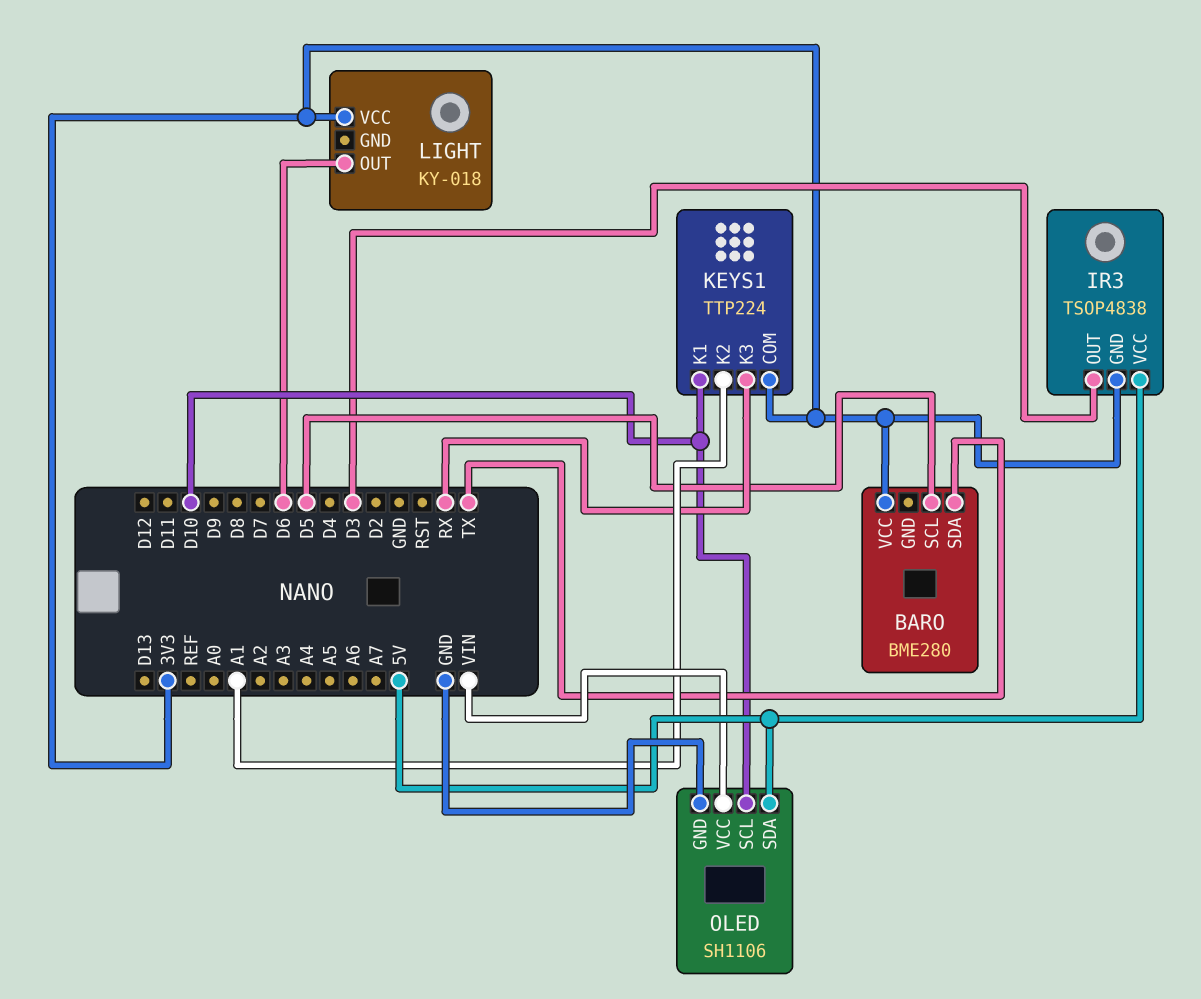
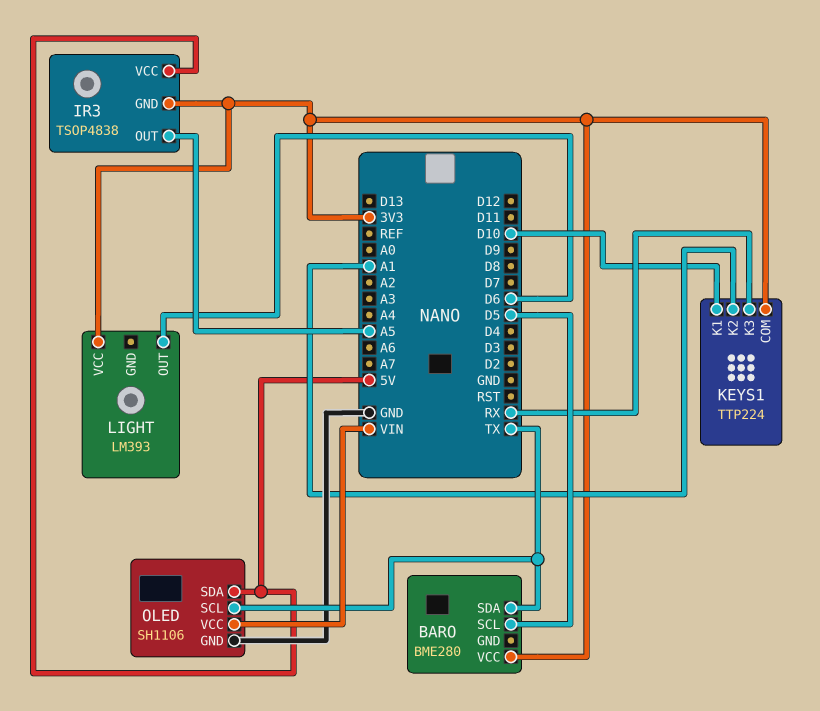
IR3 pin OUT: D3 -> A5
LIGHT: KY-018 -> LM393
OLED pin SCL: D10 -> TX

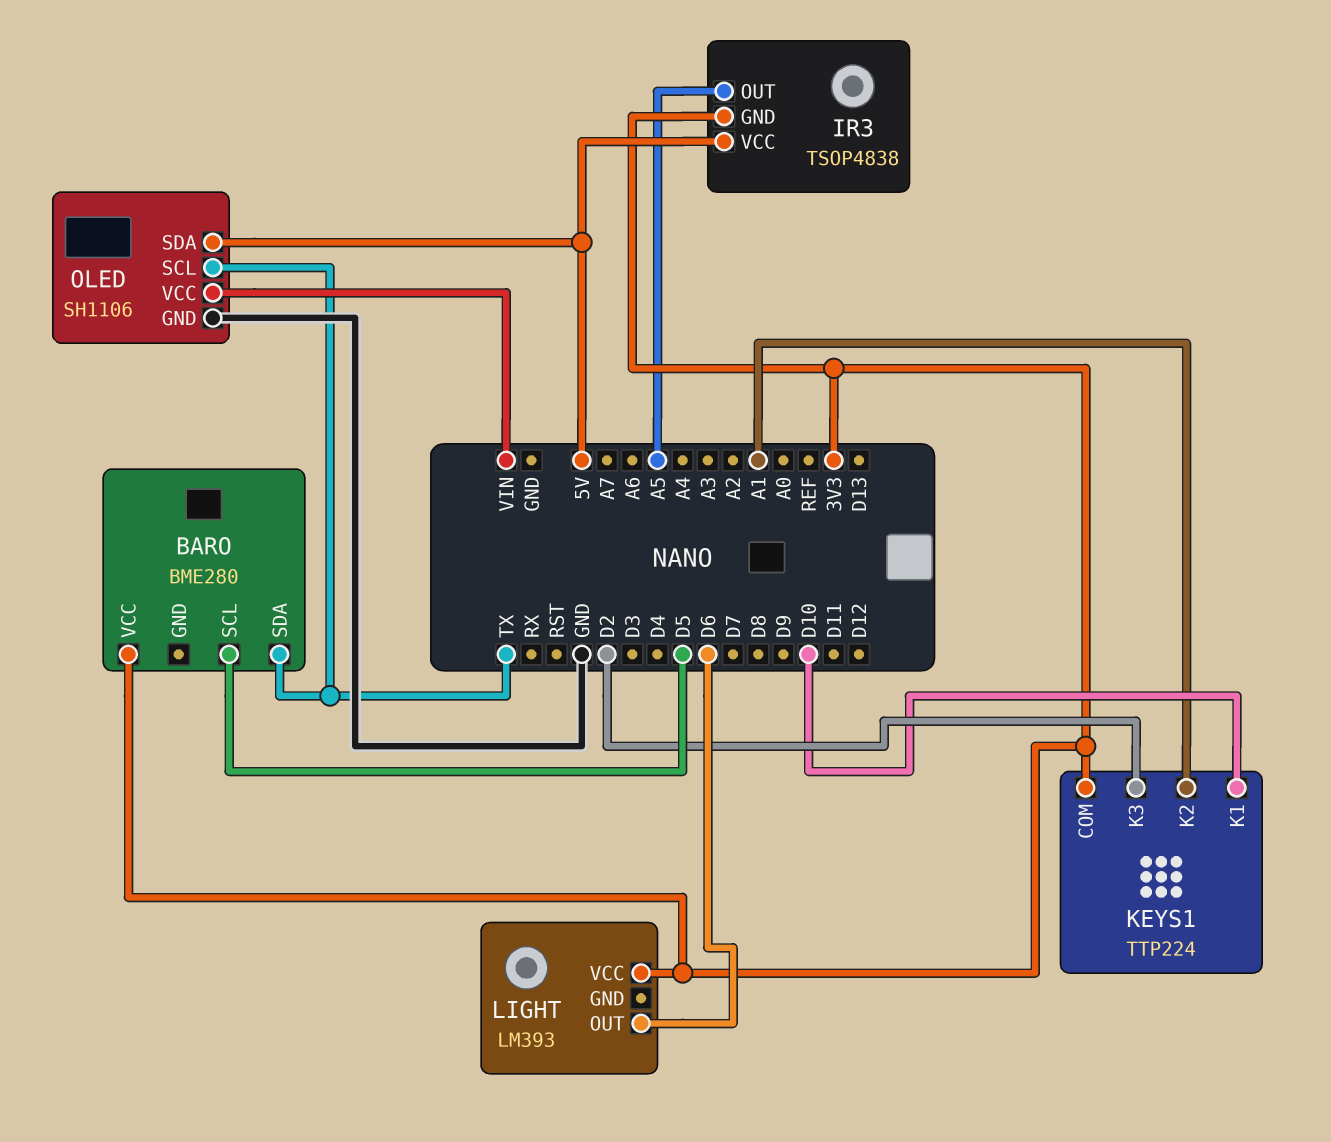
KEYS1 pin K3: RX -> D2

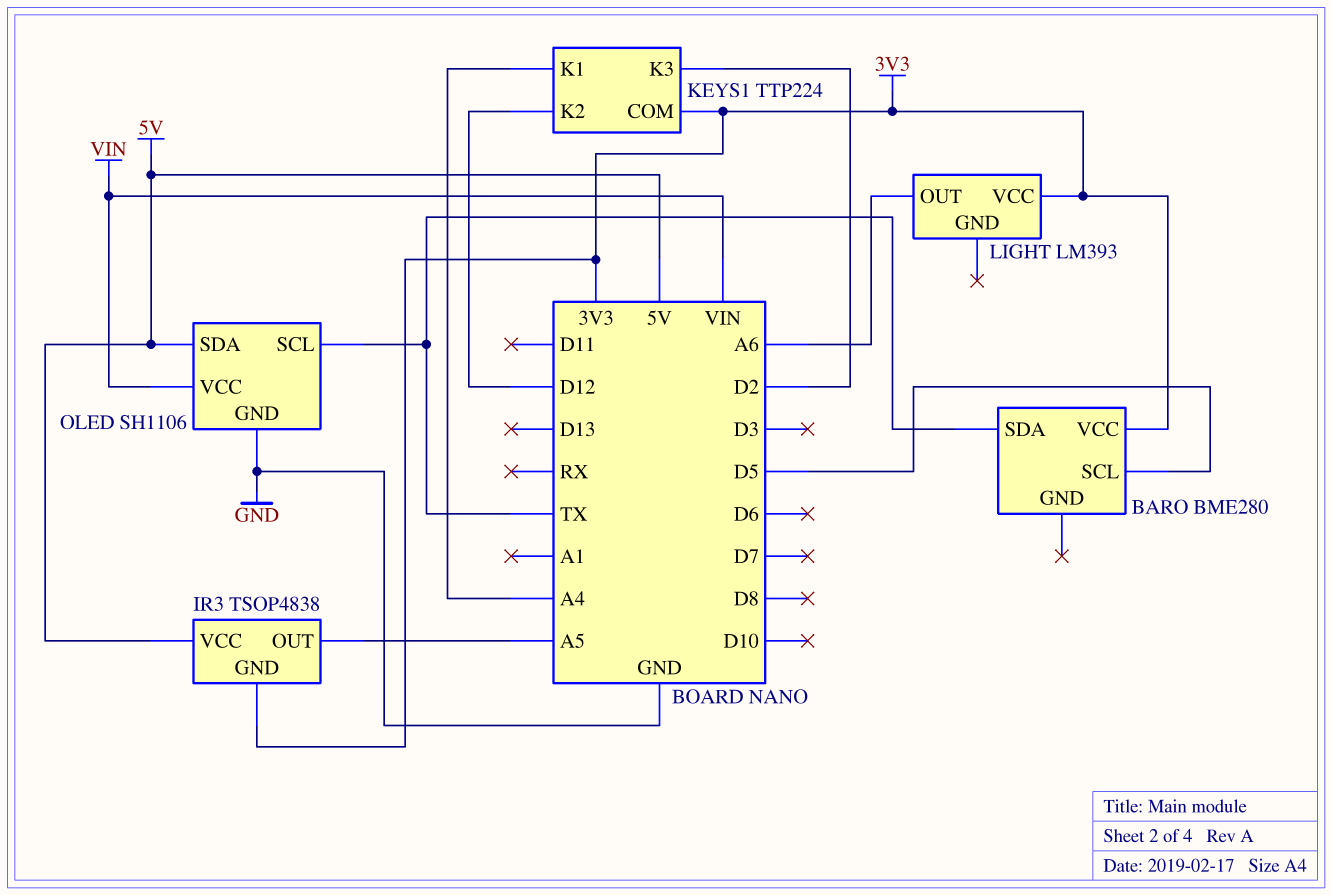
KEYS1 pin K1: D10 -> A4
KEYS1 pin K2: A1 -> D12
LIGHT pin OUT: D6 -> A6

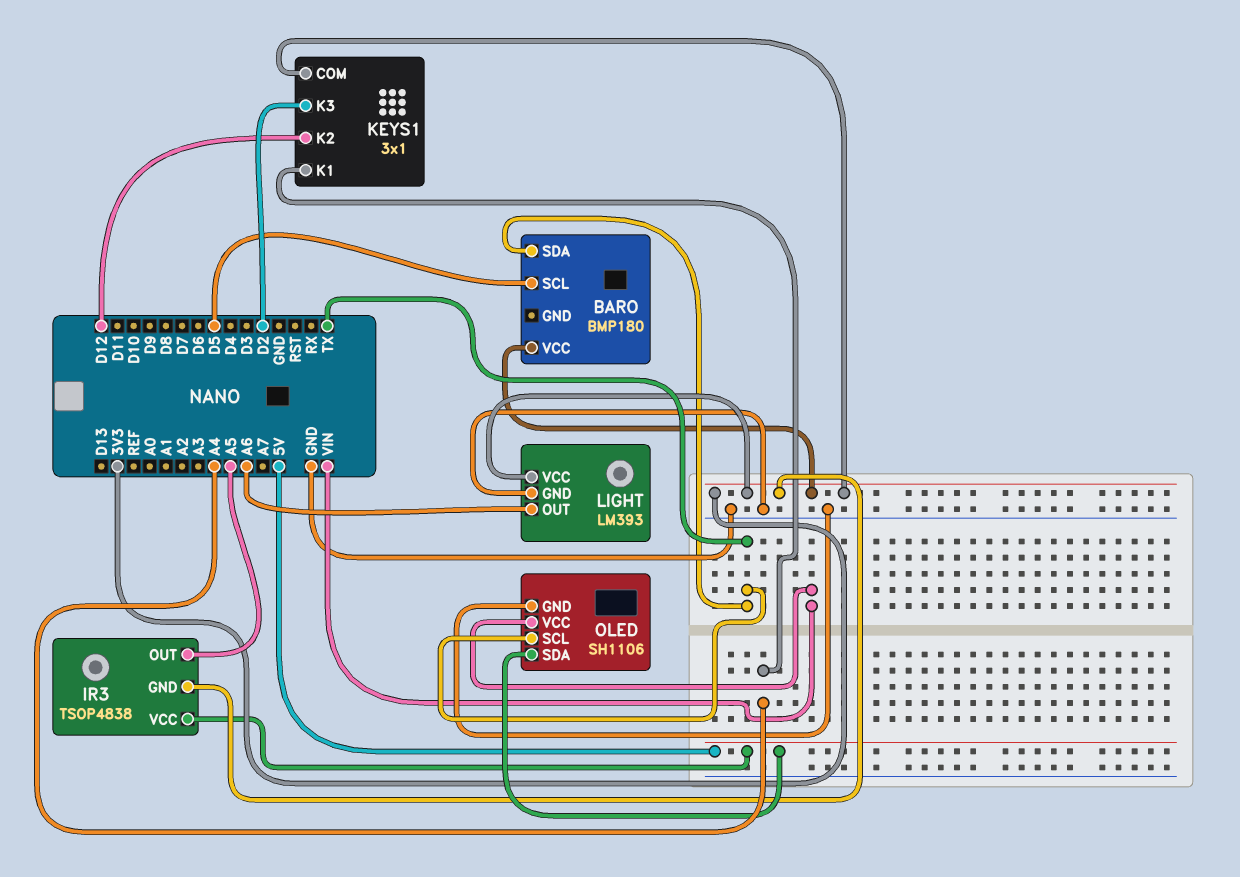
BARO: BME280 -> BMP180
KEYS1: TTP224 -> 3x1
LIGHT pin GND: none -> GND

